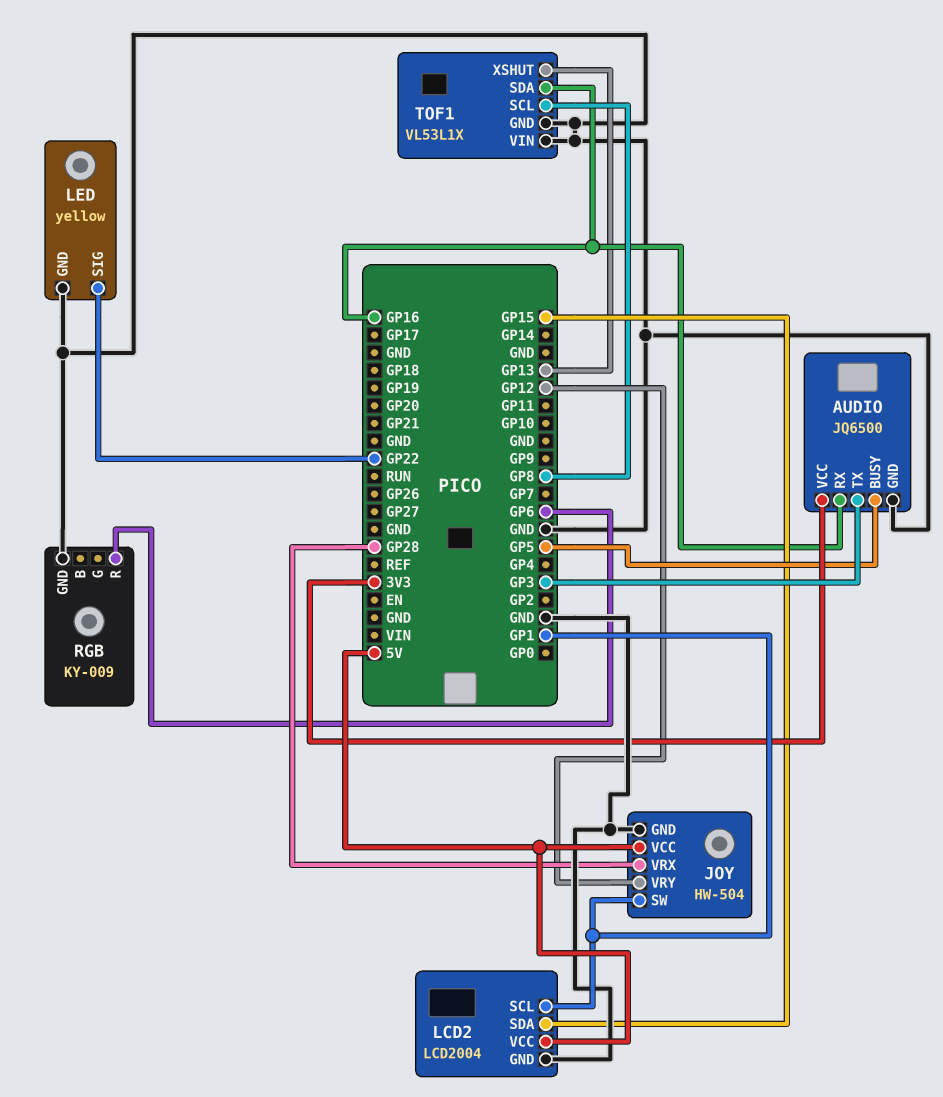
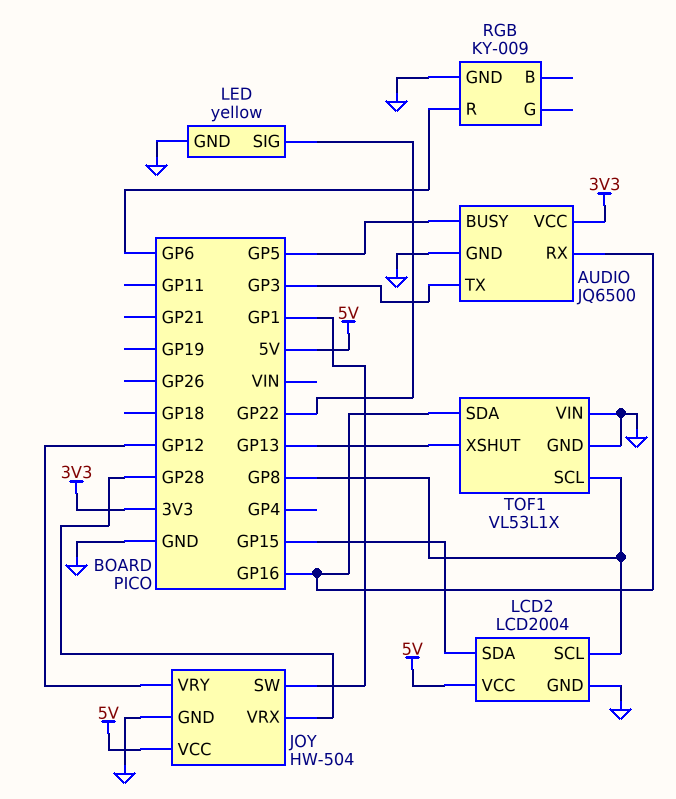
LCD2 pin SCL: GP1 -> GP8

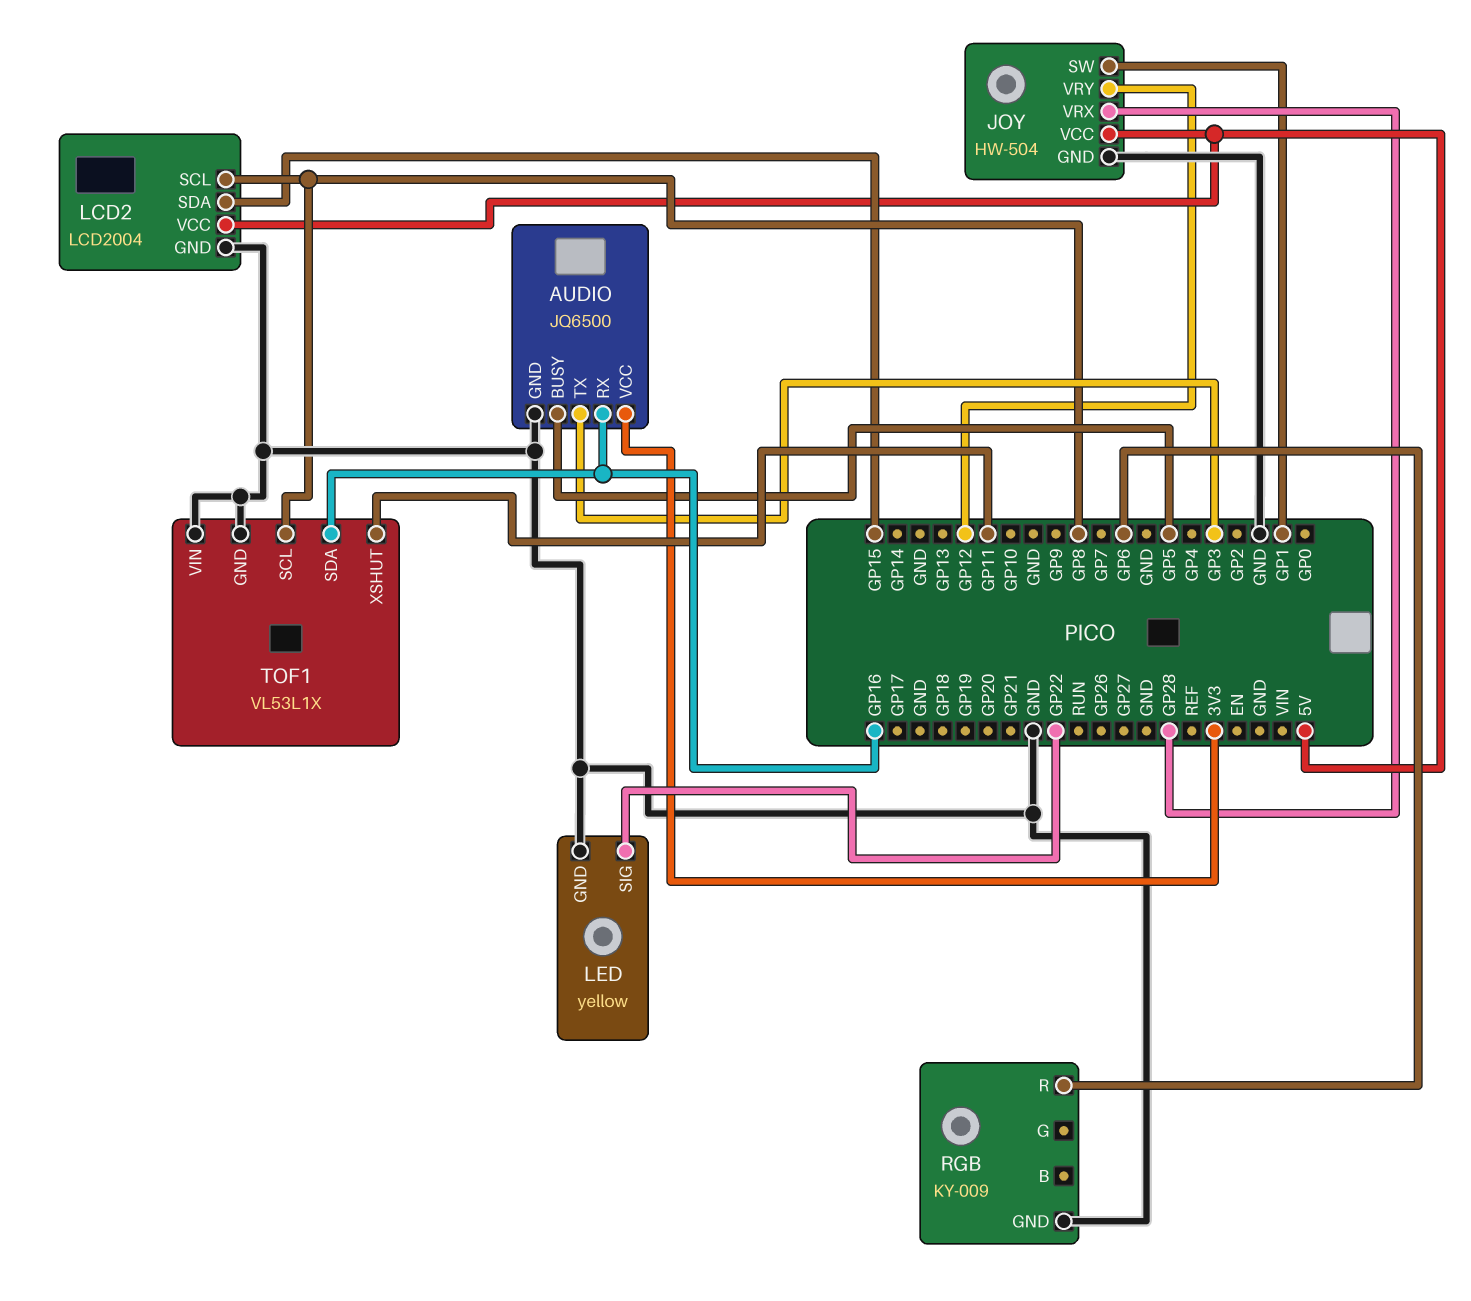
TOF1 pin XSHUT: GP13 -> GP11

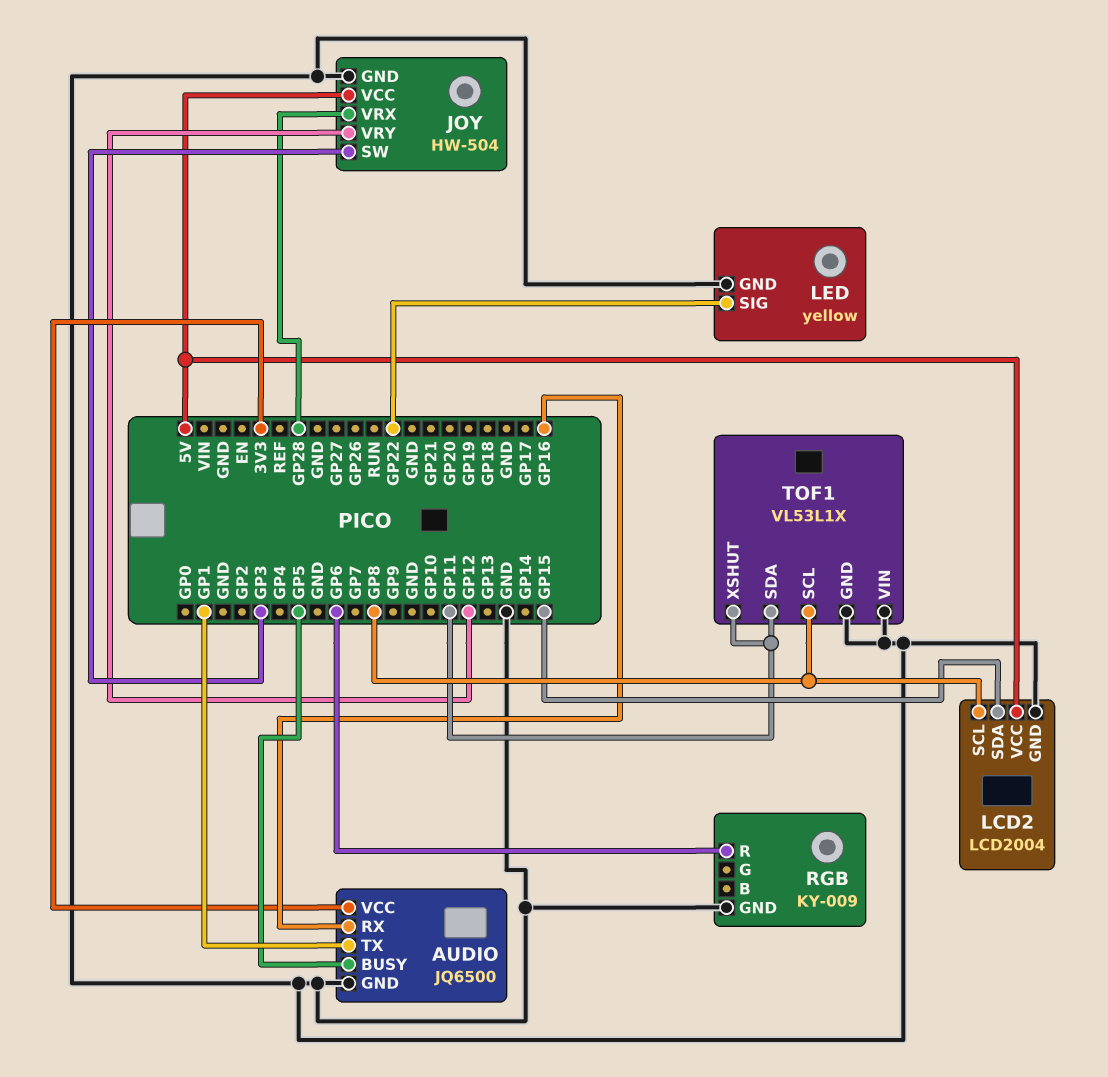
AUDIO pin TX: GP3 -> GP1
JOY pin SW: GP1 -> GP3
TOF1 pin SDA: GP16 -> GP11

